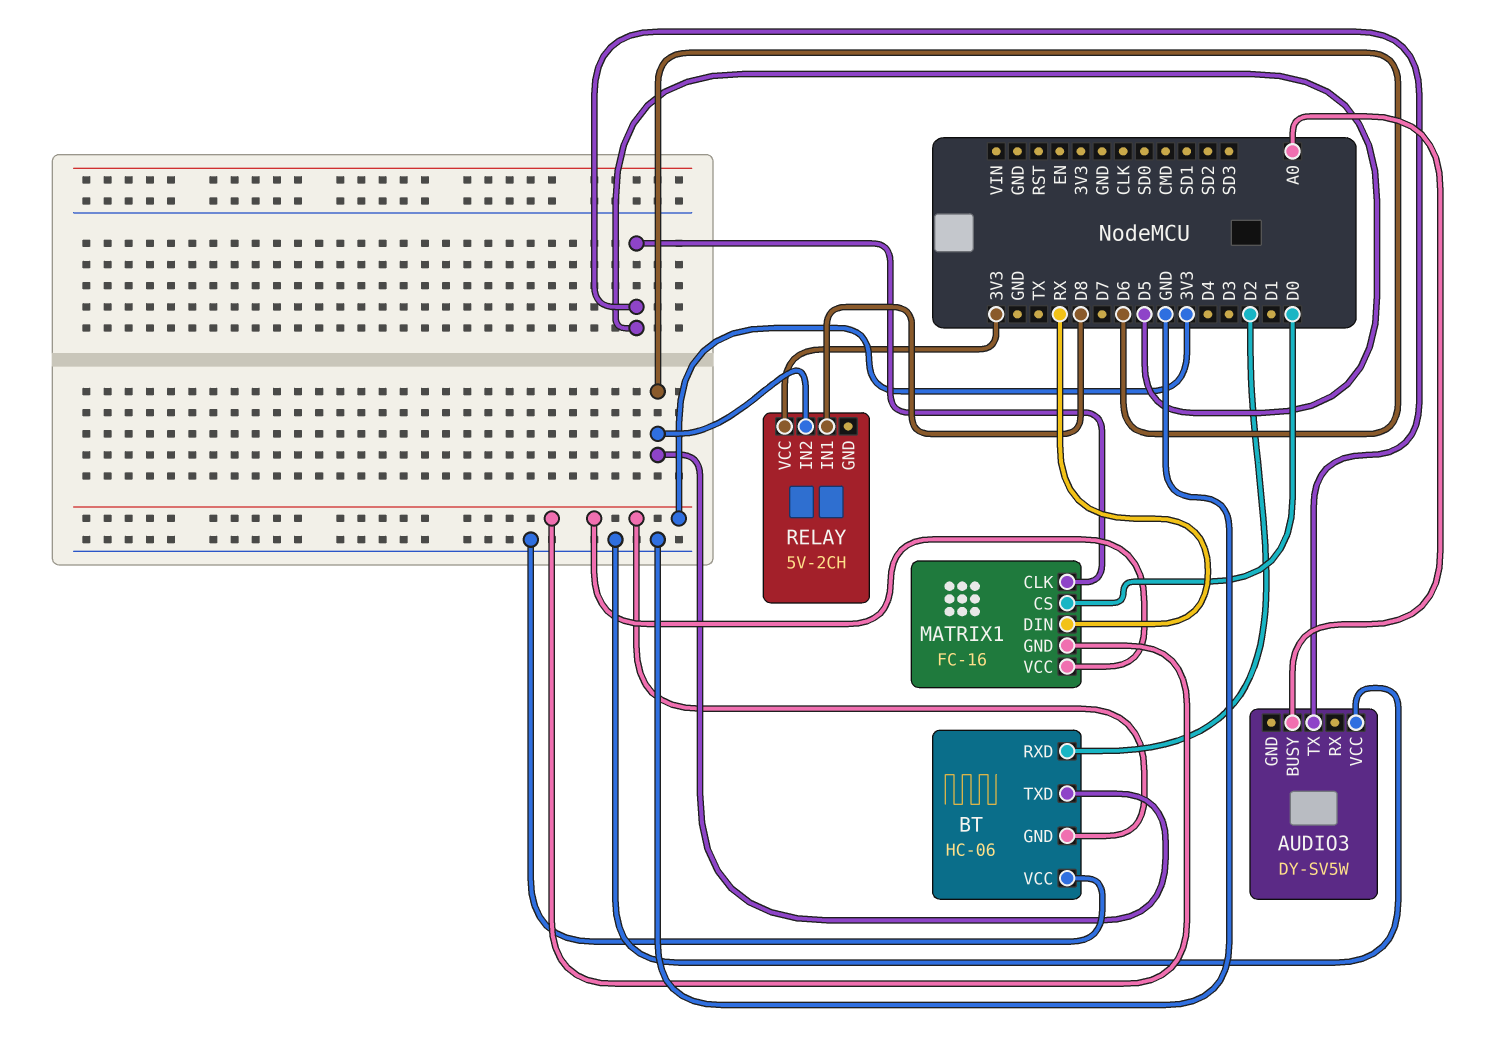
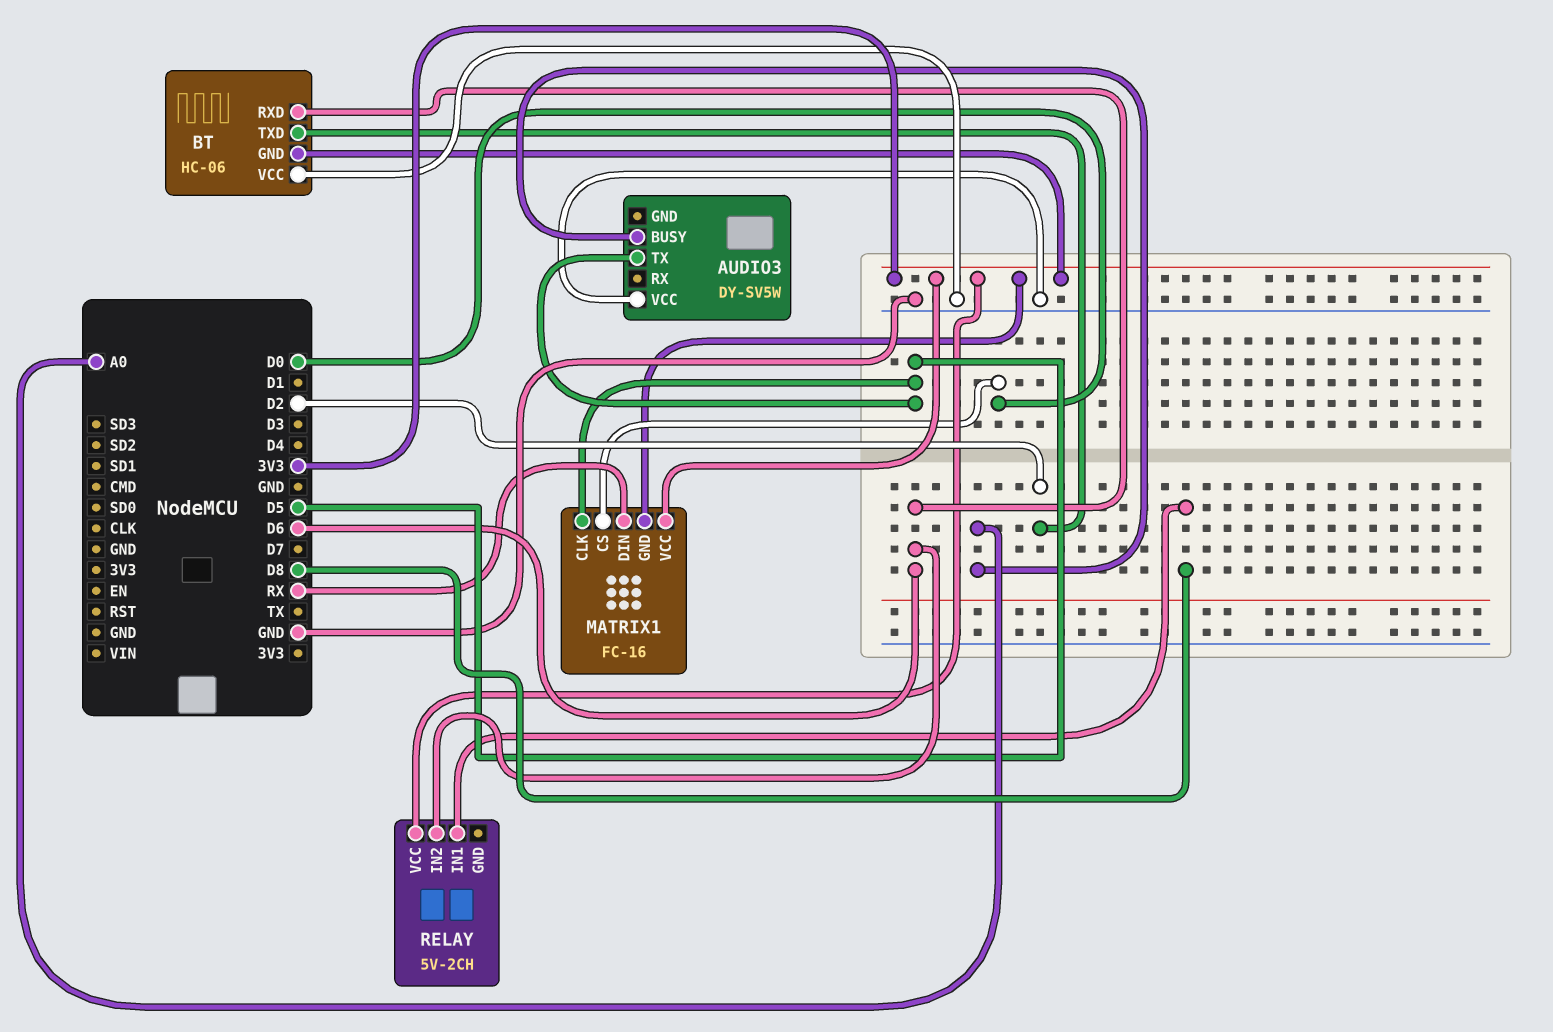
BT pin RXD: D2 -> D6
BT pin TXD: D6 -> D2

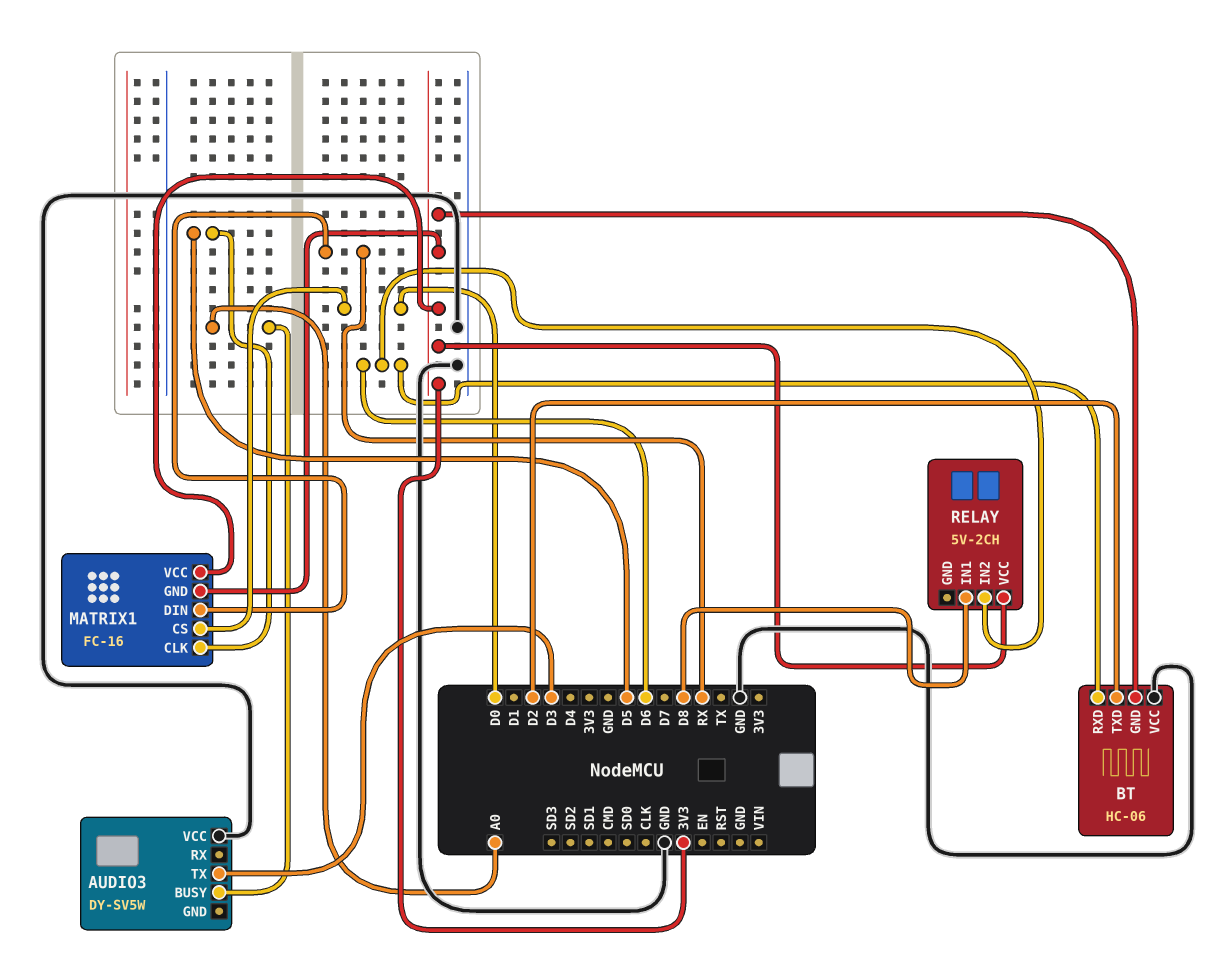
AUDIO3 pin TX: D5 -> D3

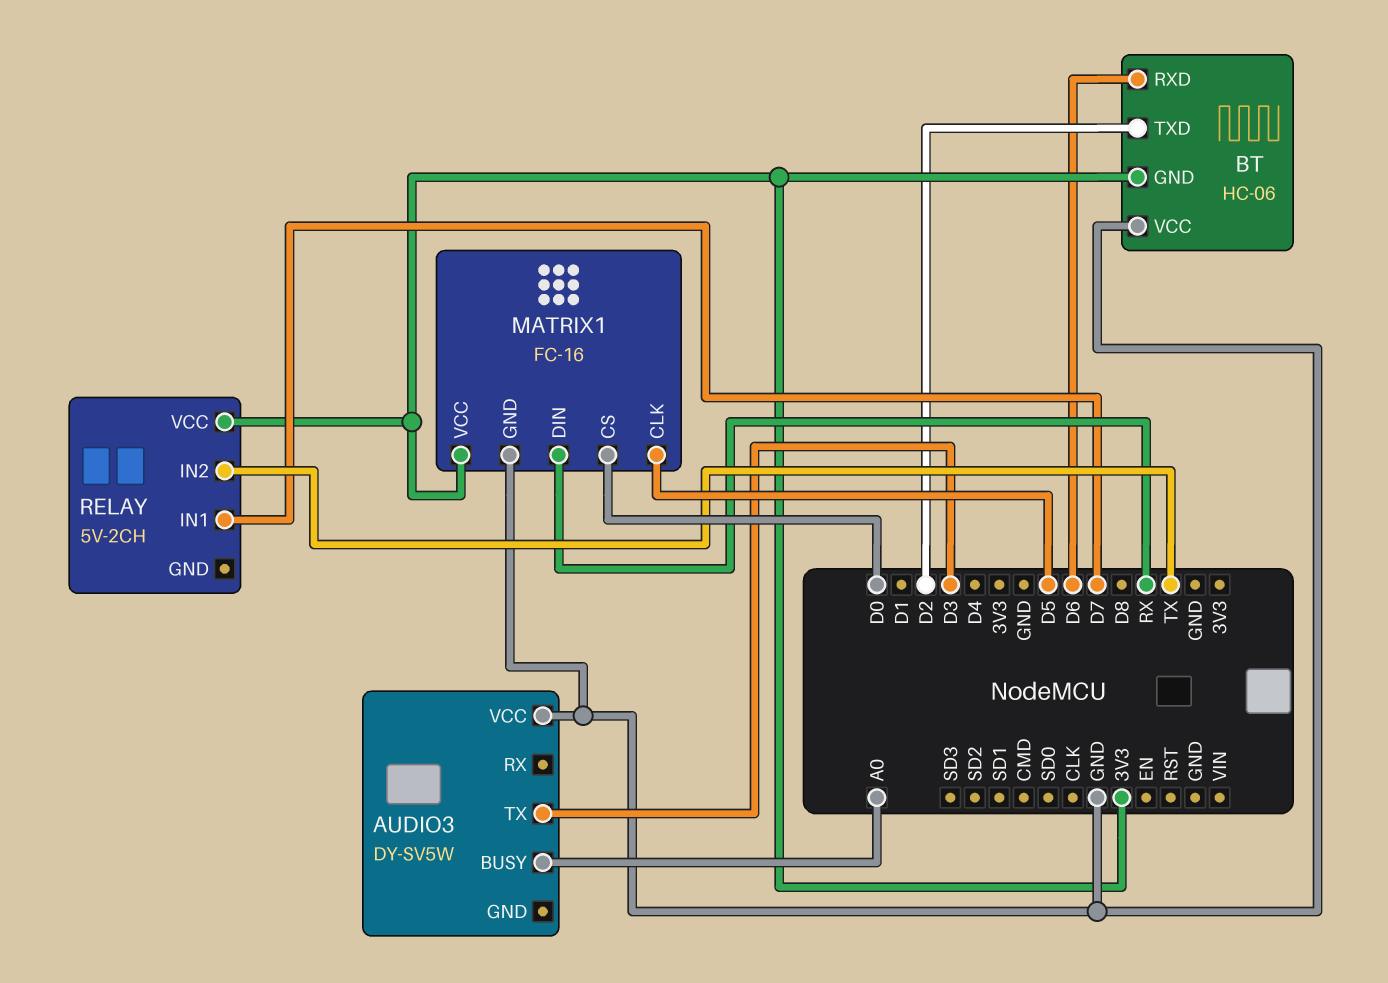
MATRIX1 pin GND: 3V3 -> GND
RELAY pin IN1: D8 -> D7
RELAY pin IN2: D6 -> TX

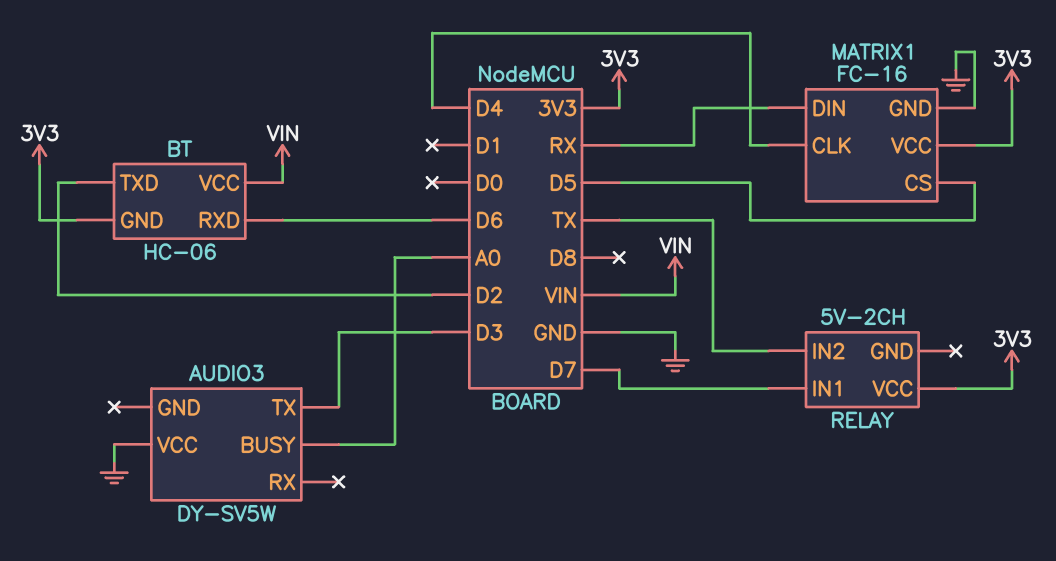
BT pin VCC: GND -> VIN
MATRIX1 pin CLK: D5 -> D4
MATRIX1 pin CS: D0 -> D5

